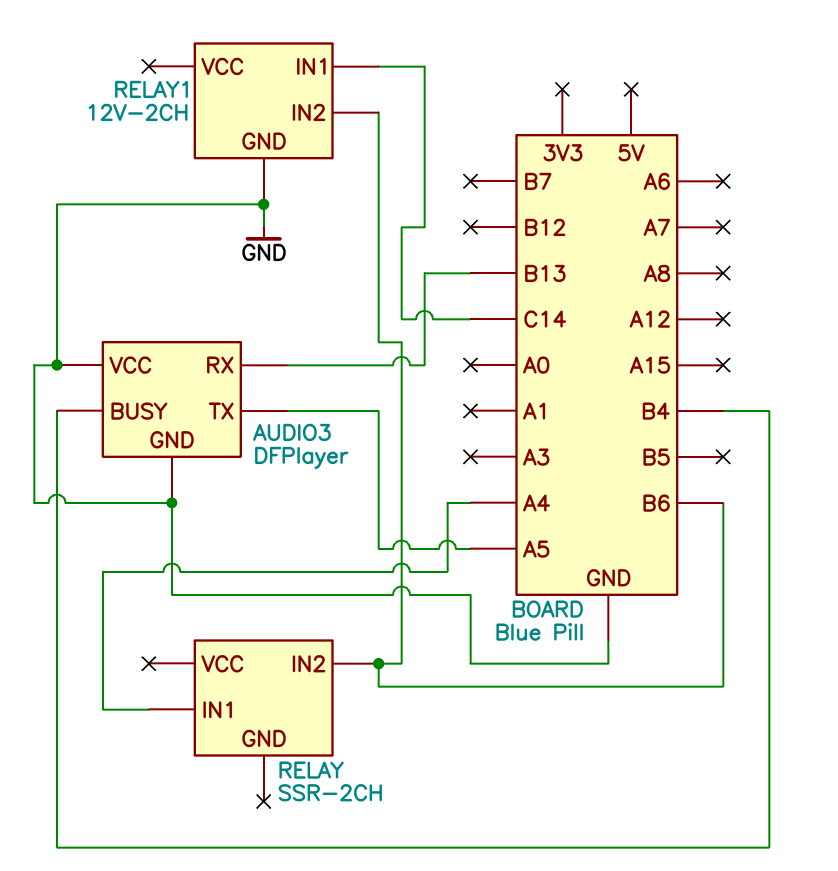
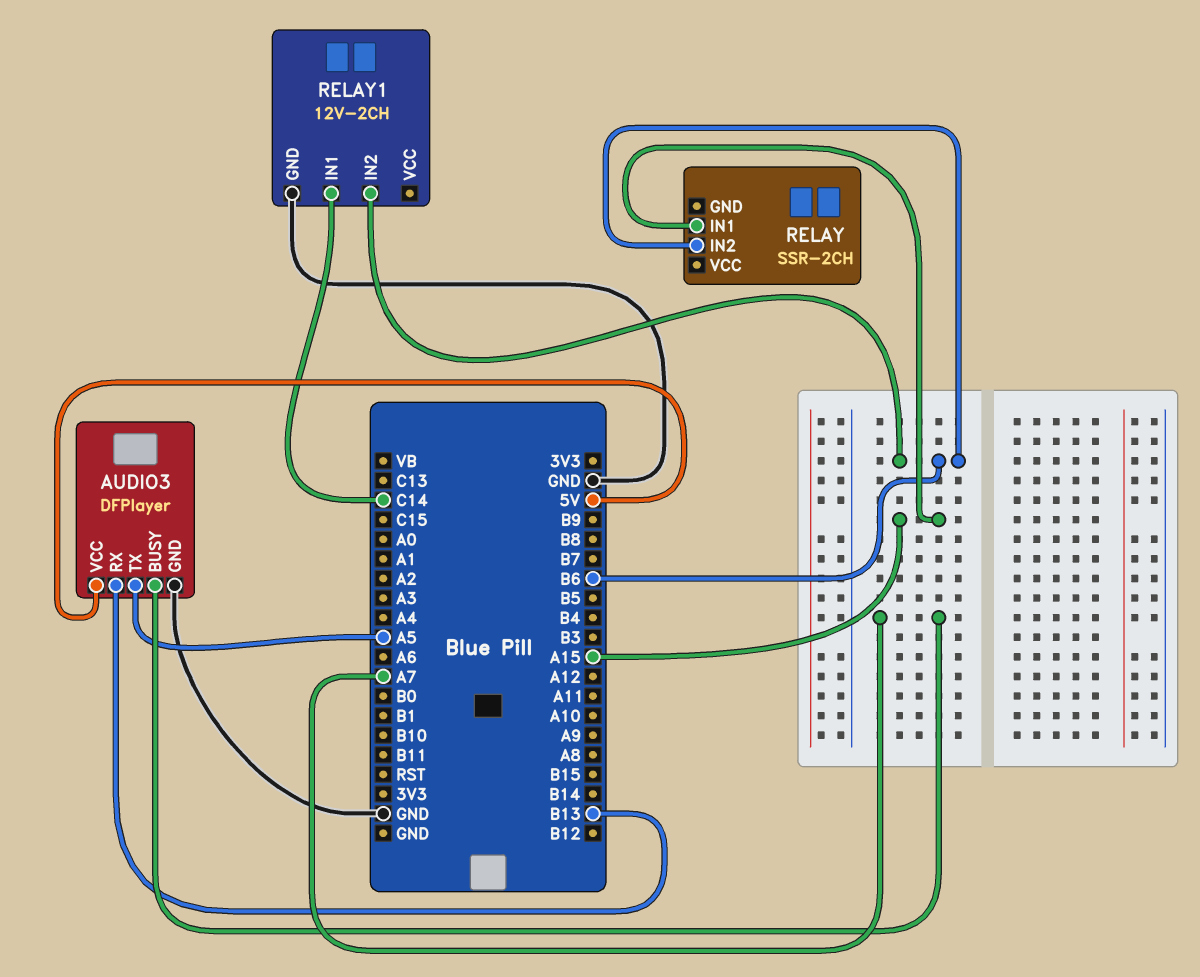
AUDIO3 pin BUSY: B4 -> A7
AUDIO3 pin VCC: GND -> 5V
RELAY pin IN1: A4 -> A15

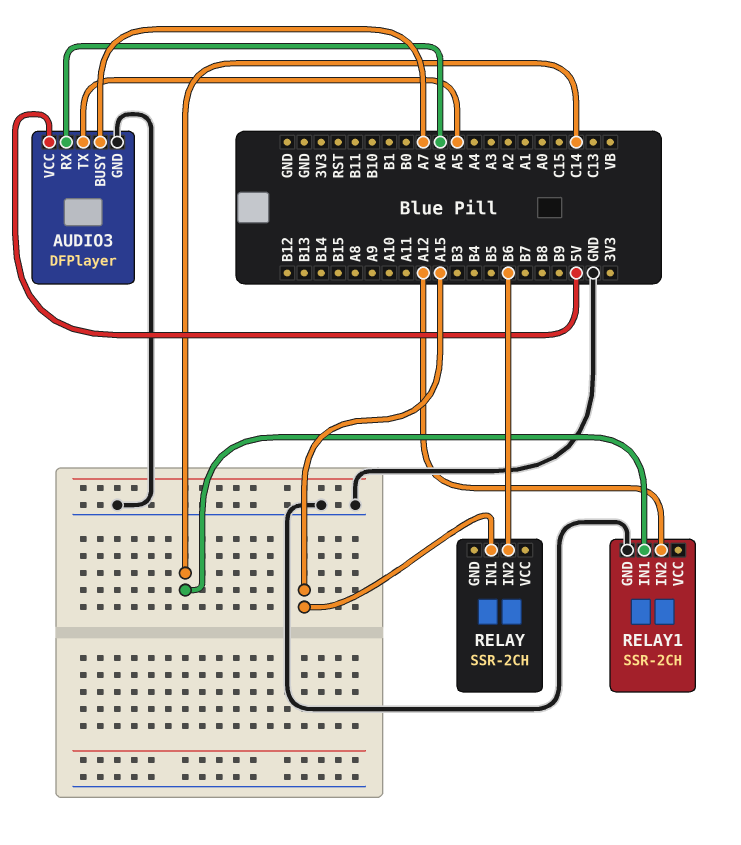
AUDIO3 pin RX: B13 -> A6
RELAY1: 12V-2CH -> SSR-2CH
RELAY1 pin IN2: B6 -> A12

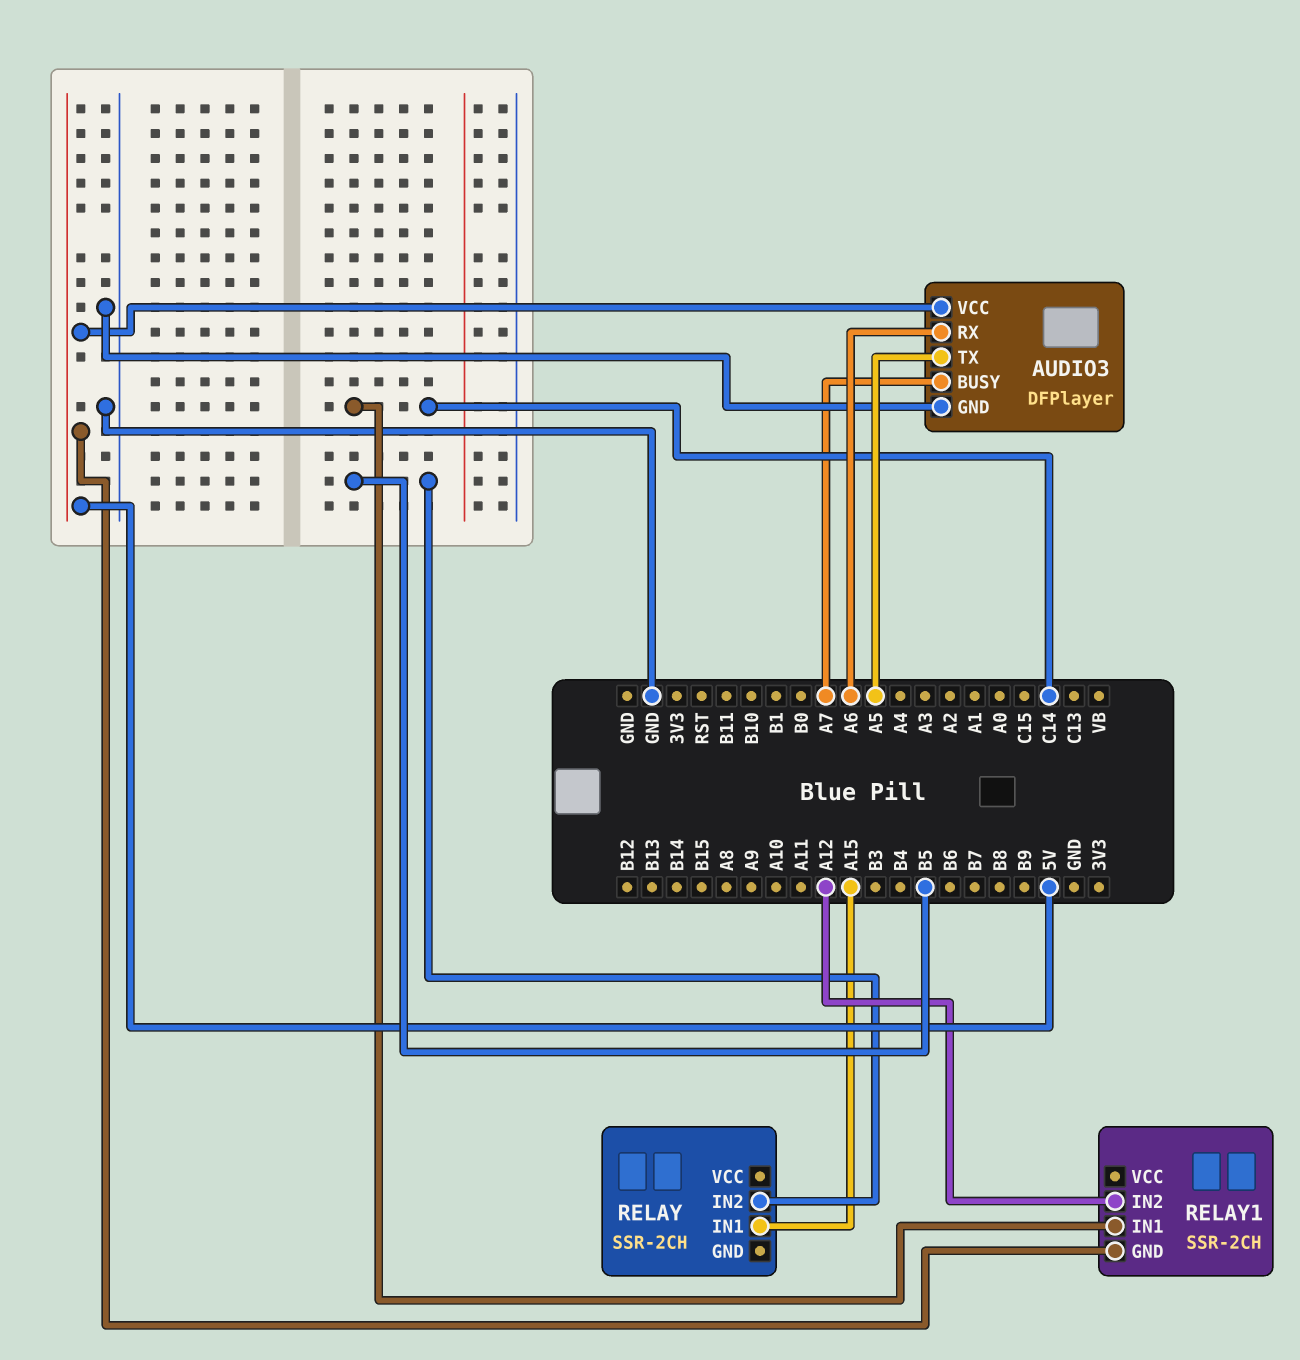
RELAY pin IN2: B6 -> B5
RELAY1 pin GND: GND -> 5V

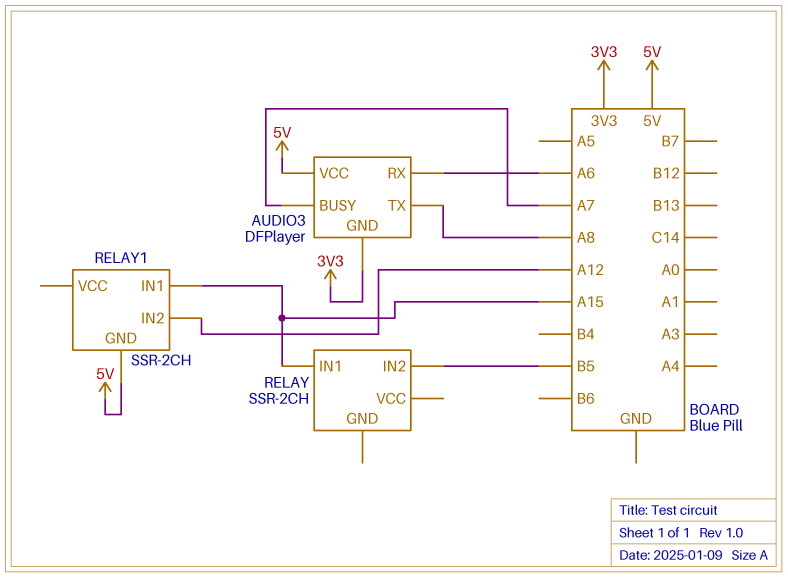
AUDIO3 pin GND: GND -> 3V3
AUDIO3 pin TX: A5 -> A8
RELAY1 pin IN1: C14 -> A15

